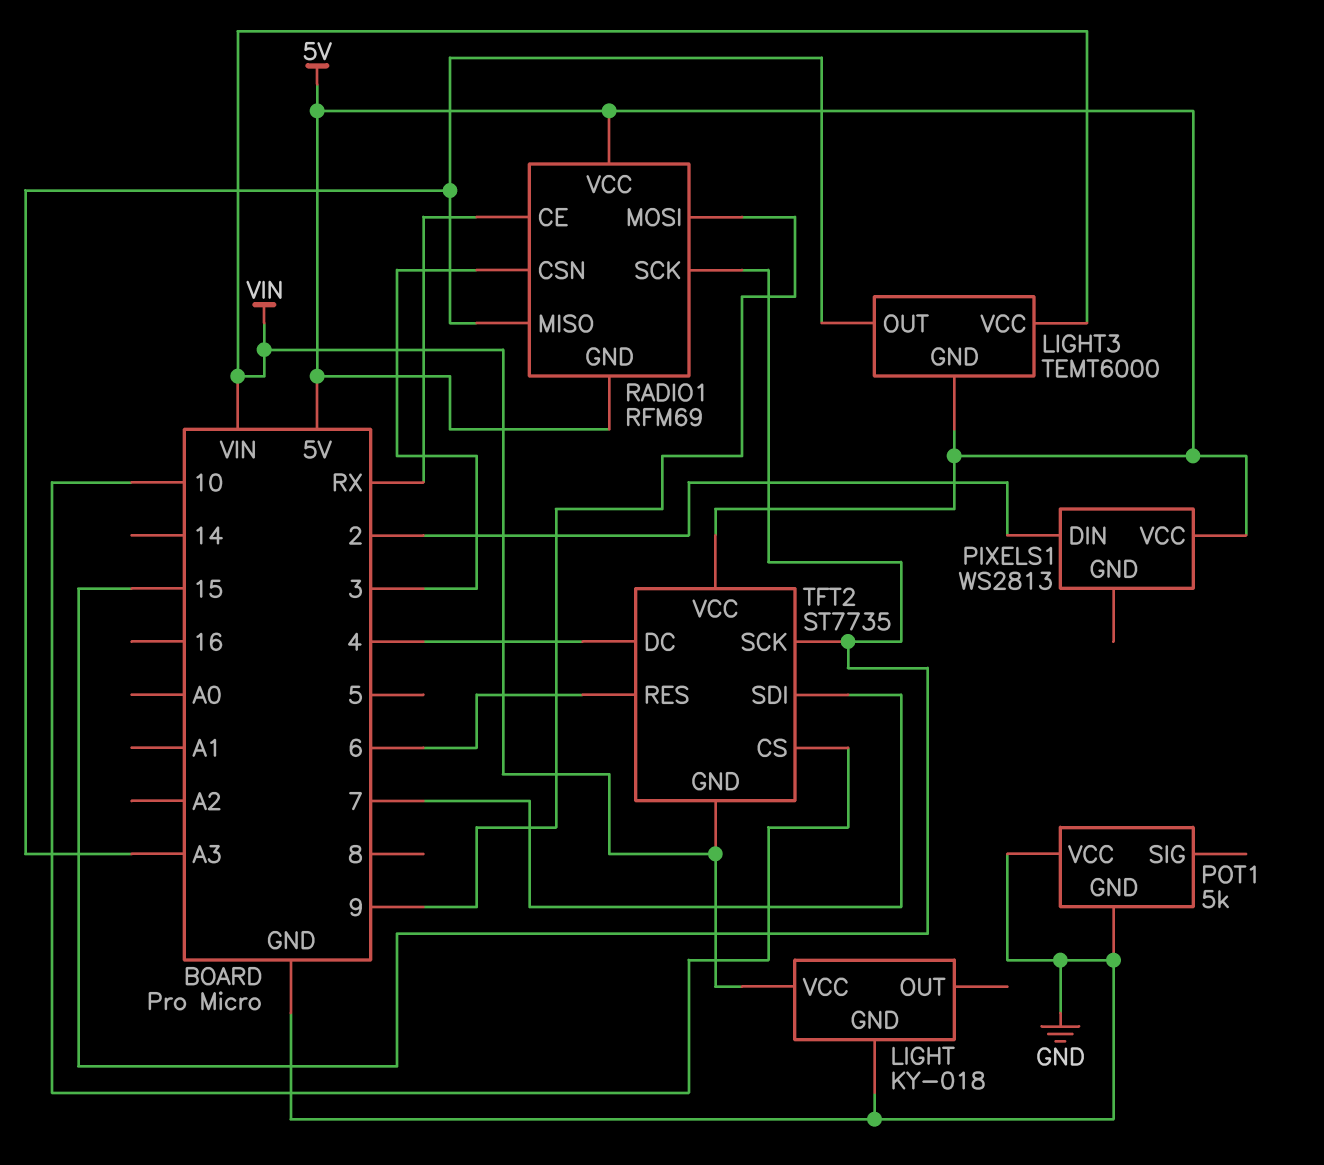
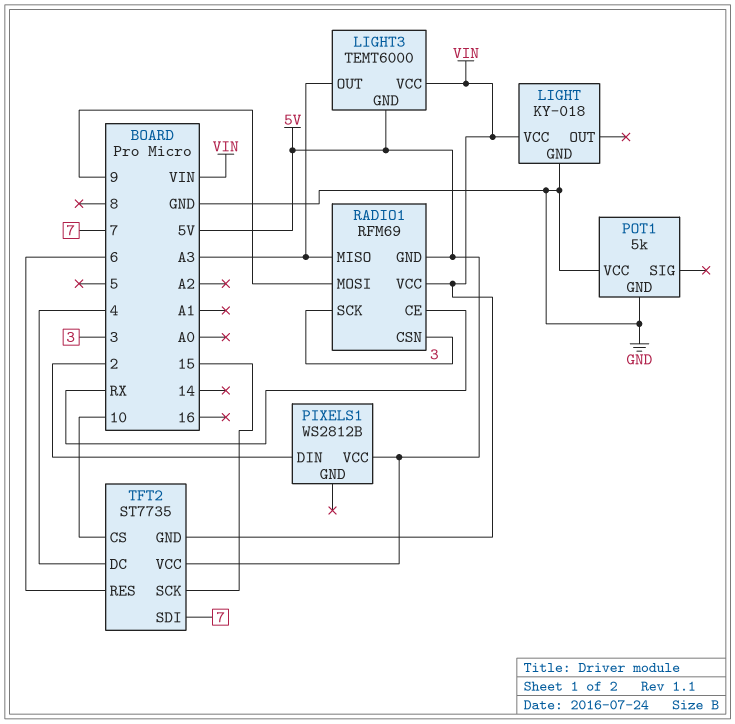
PIXELS1: WS2813 -> WS2812B
RADIO1 pin SCK: 15 -> 3
RADIO1 pin VCC: 5V -> VIN

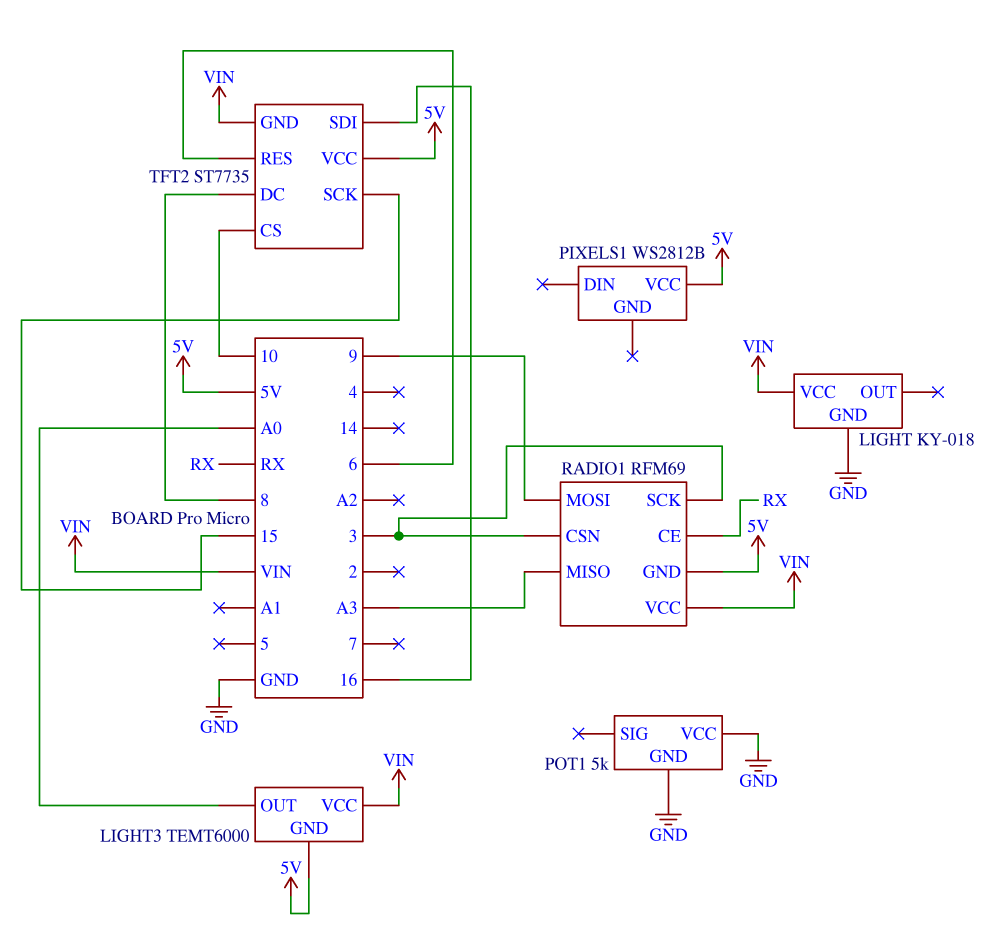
LIGHT3 pin OUT: A3 -> A0
PIXELS1 pin DIN: 2 -> none
TFT2 pin DC: 4 -> 8
TFT2 pin SDI: 7 -> 16

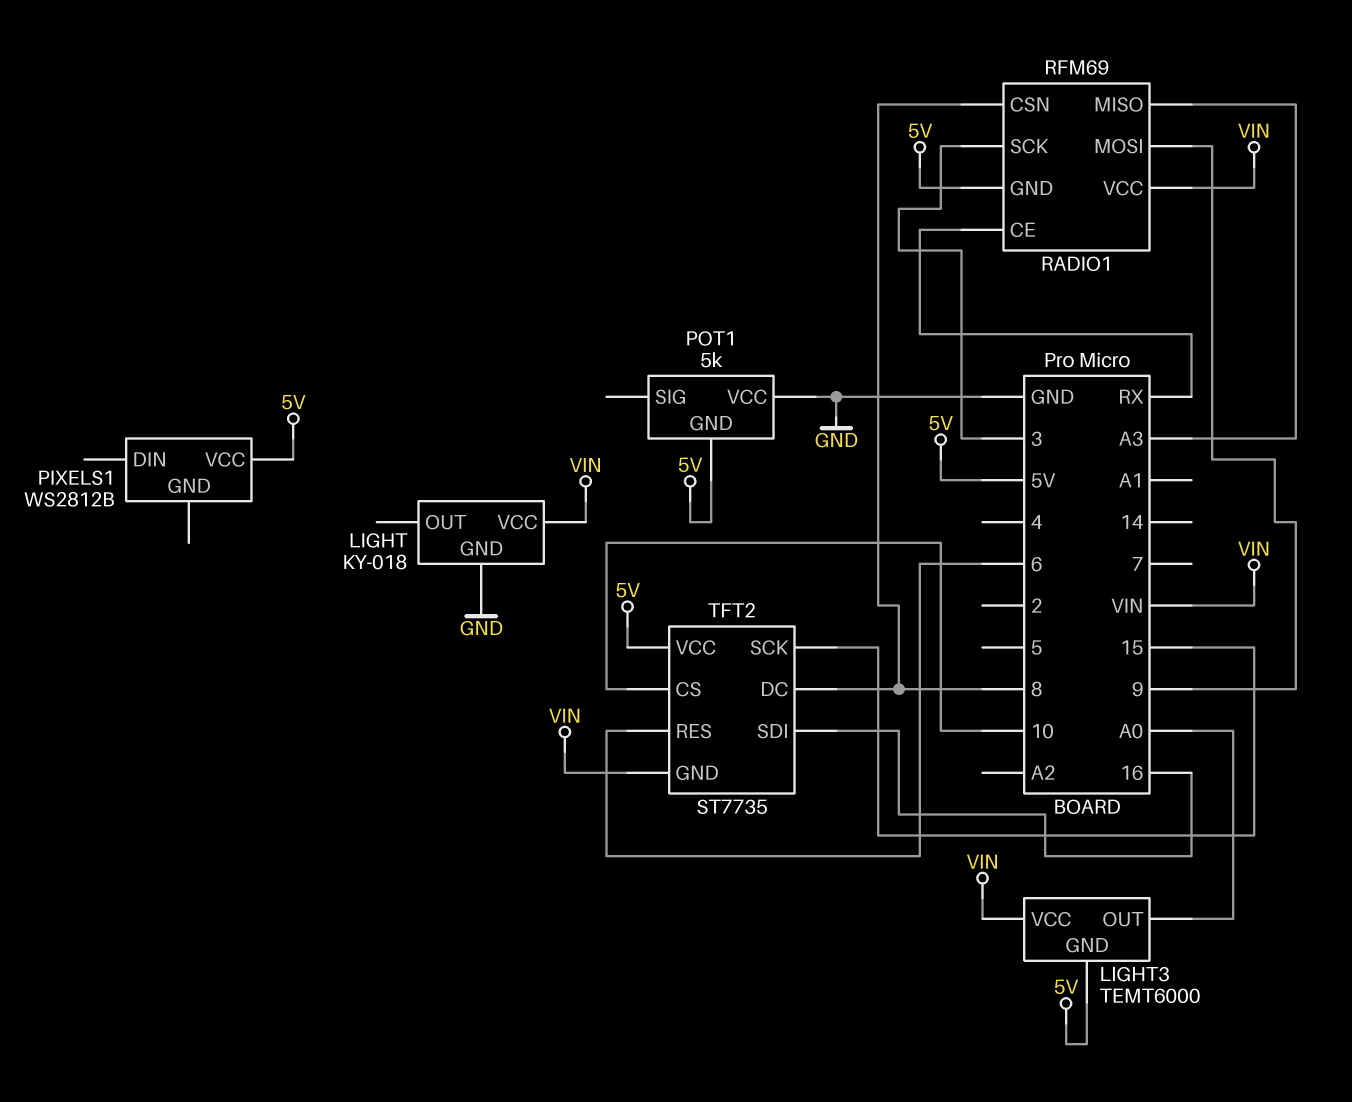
POT1 pin GND: GND -> 5V
RADIO1 pin CSN: 3 -> 8

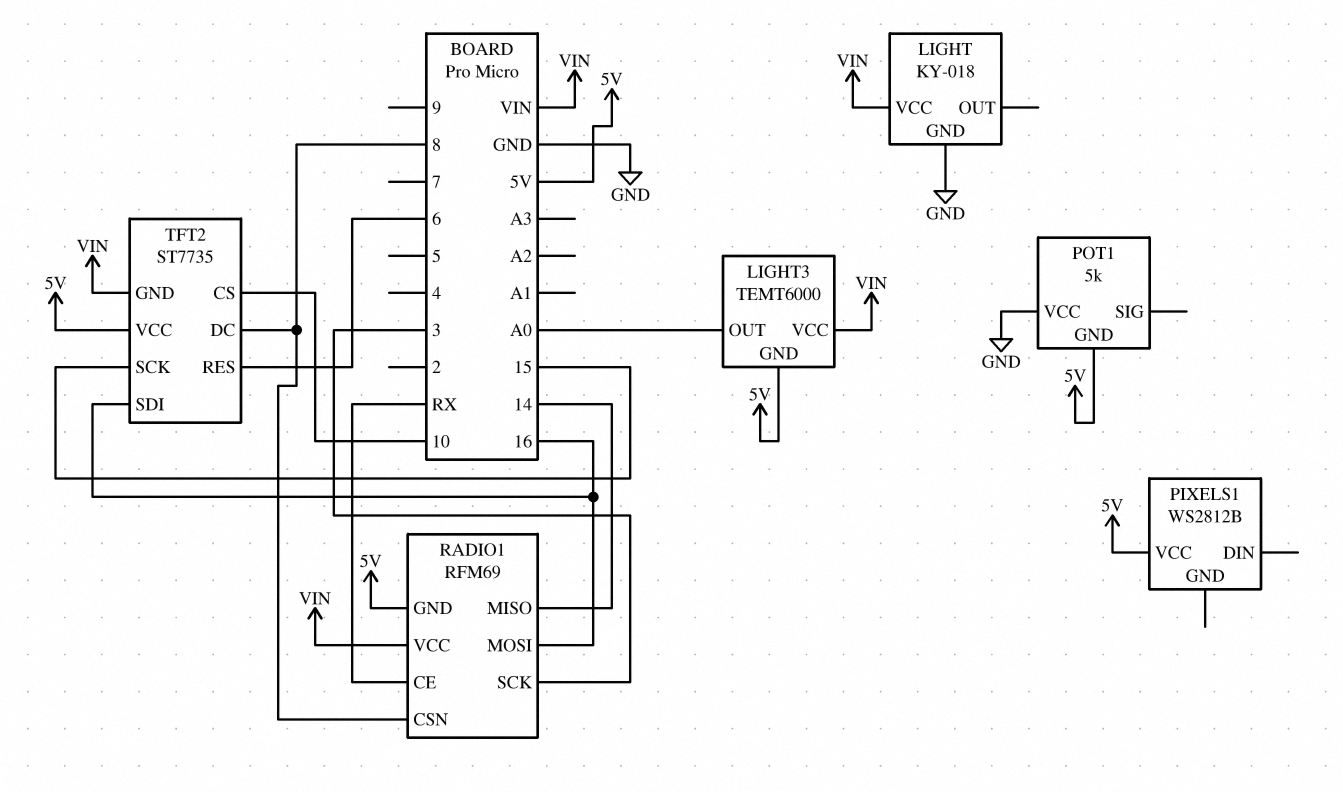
RADIO1 pin MISO: A3 -> 14
RADIO1 pin MOSI: 9 -> 16

